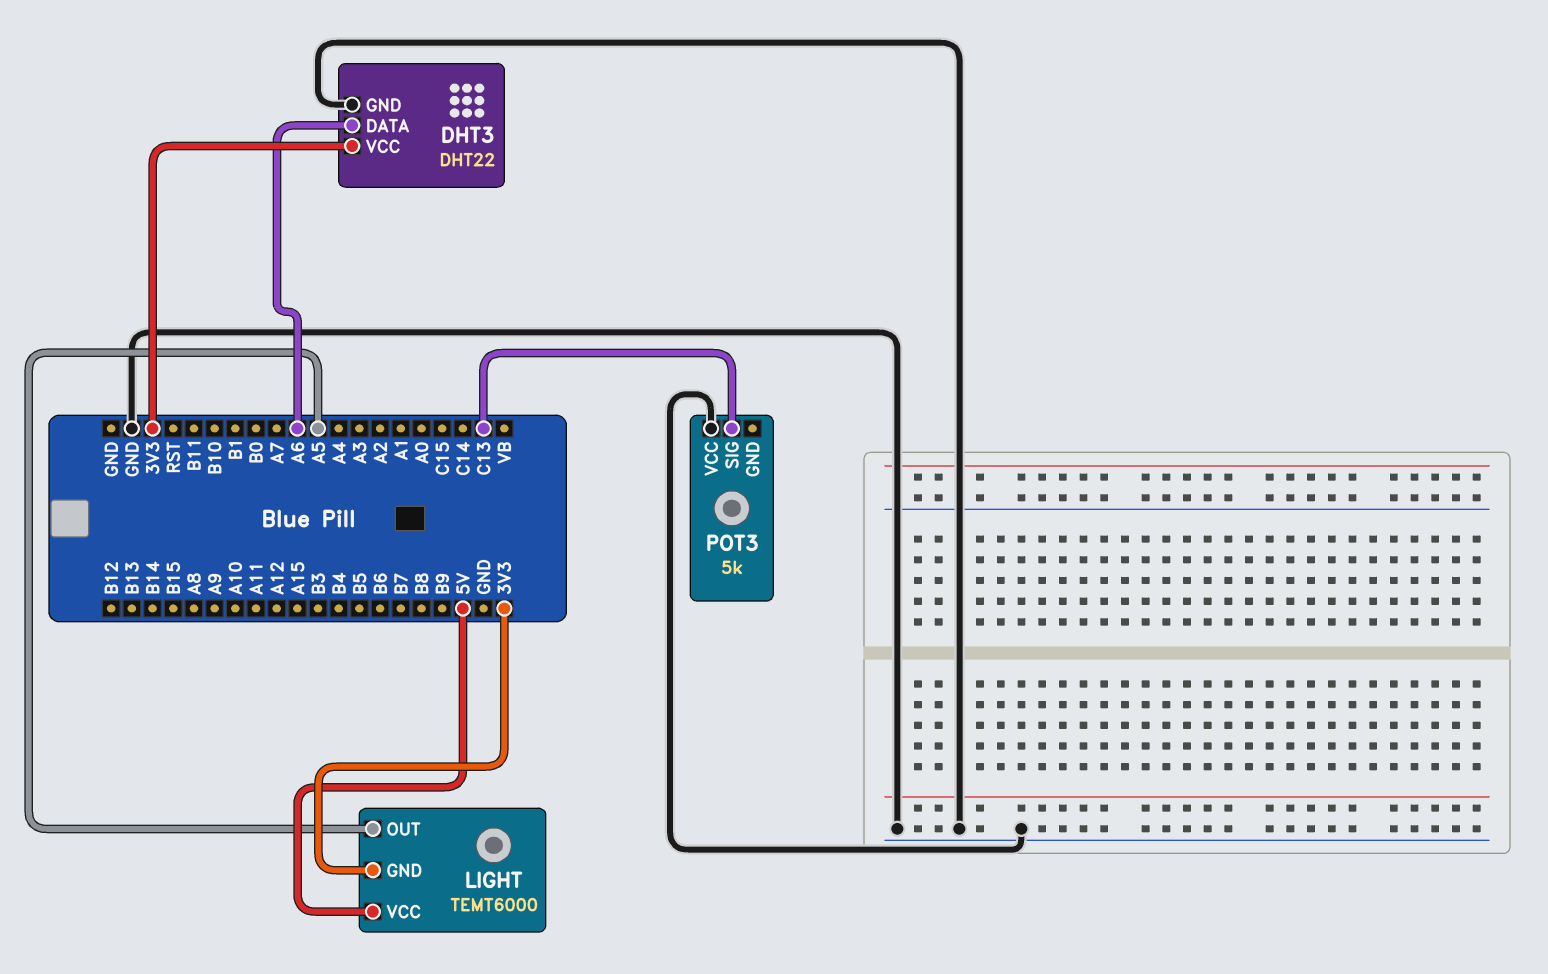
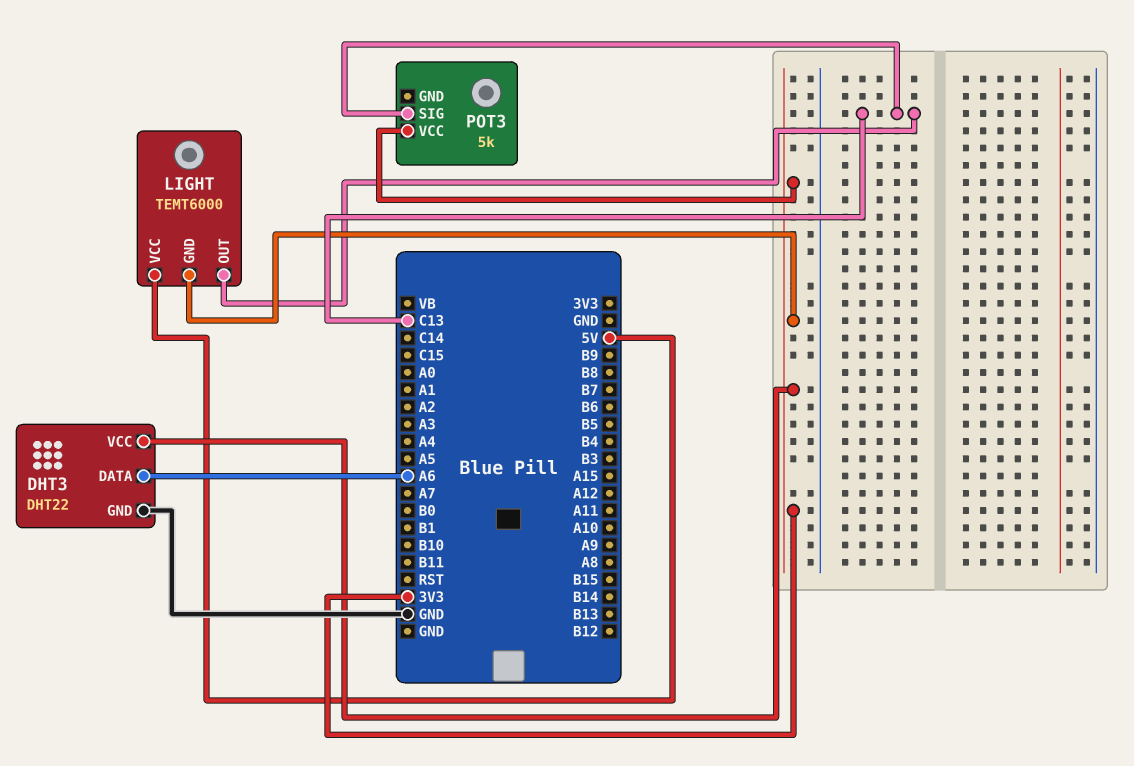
LIGHT pin OUT: A5 -> C13
POT3 pin VCC: GND -> 3V3

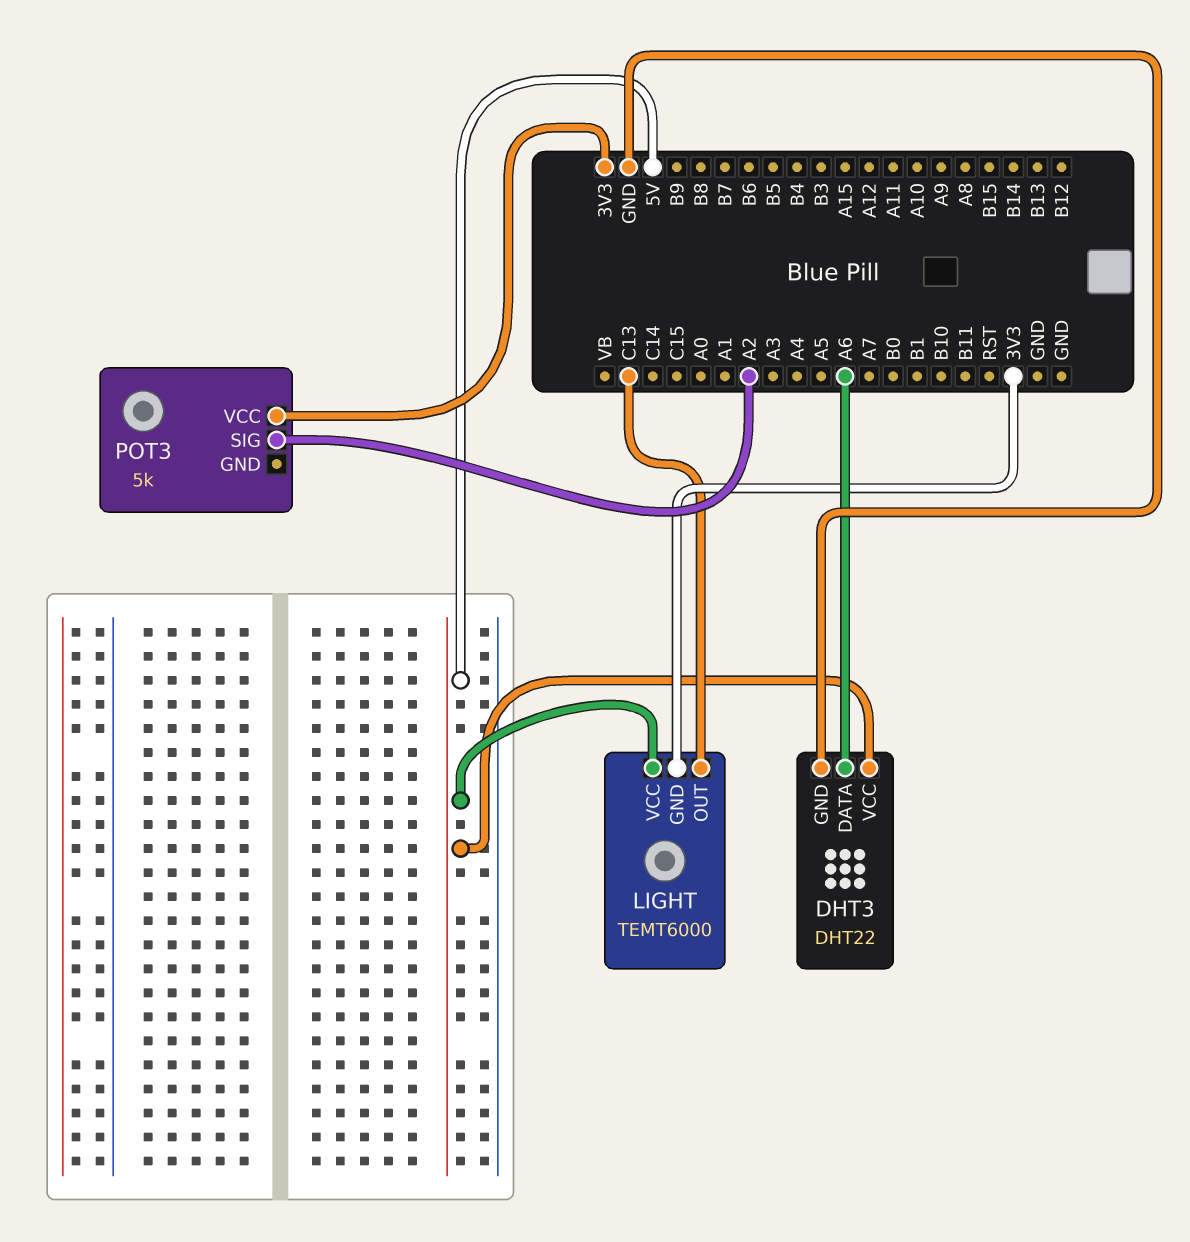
DHT3 pin VCC: 3V3 -> 5V
POT3 pin SIG: C13 -> A2

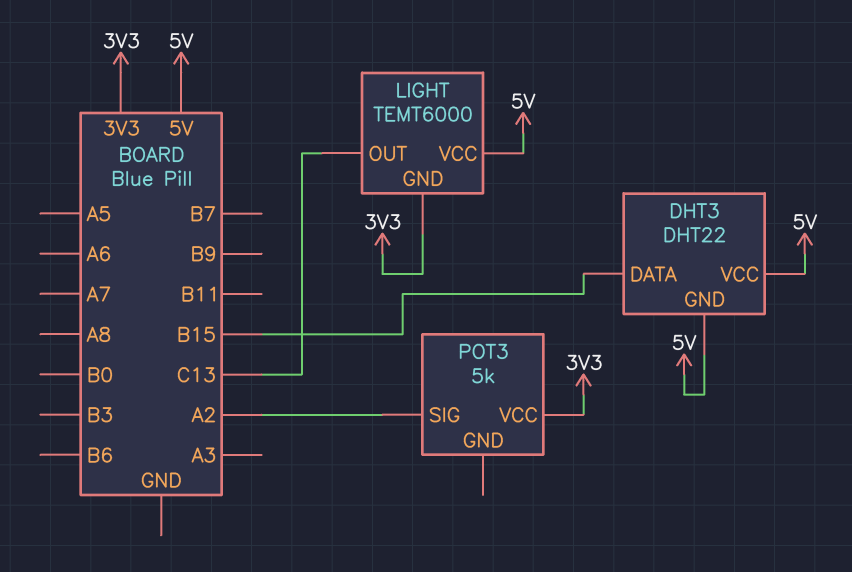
DHT3 pin DATA: A6 -> B15
DHT3 pin GND: GND -> 5V

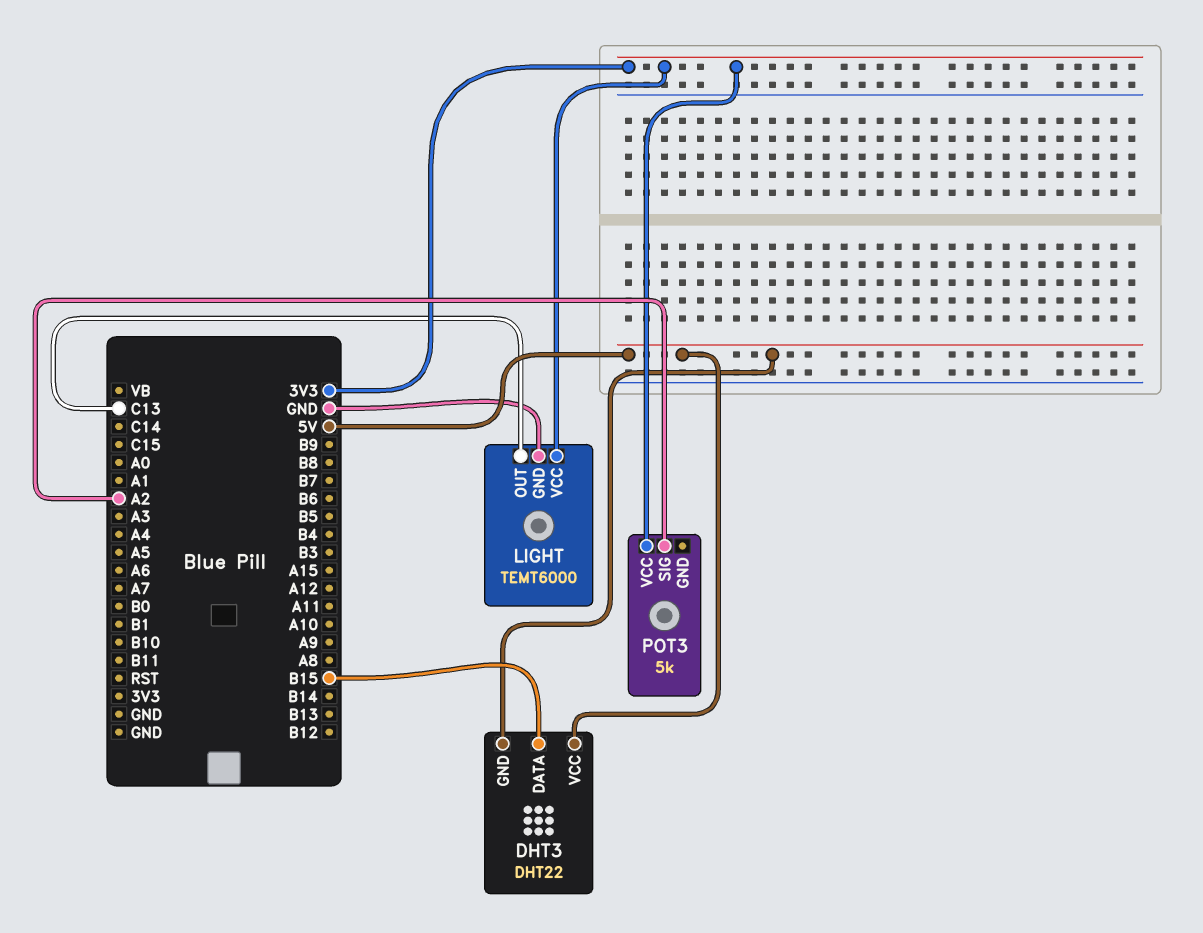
LIGHT pin GND: 3V3 -> GND
LIGHT pin VCC: 5V -> 3V3

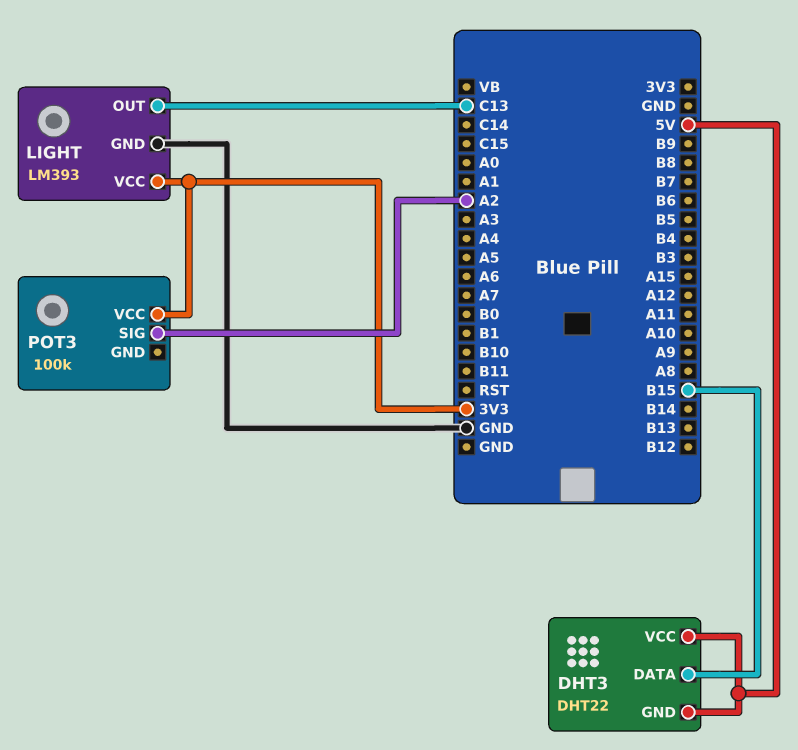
LIGHT: TEMT6000 -> LM393
POT3: 5k -> 100k

